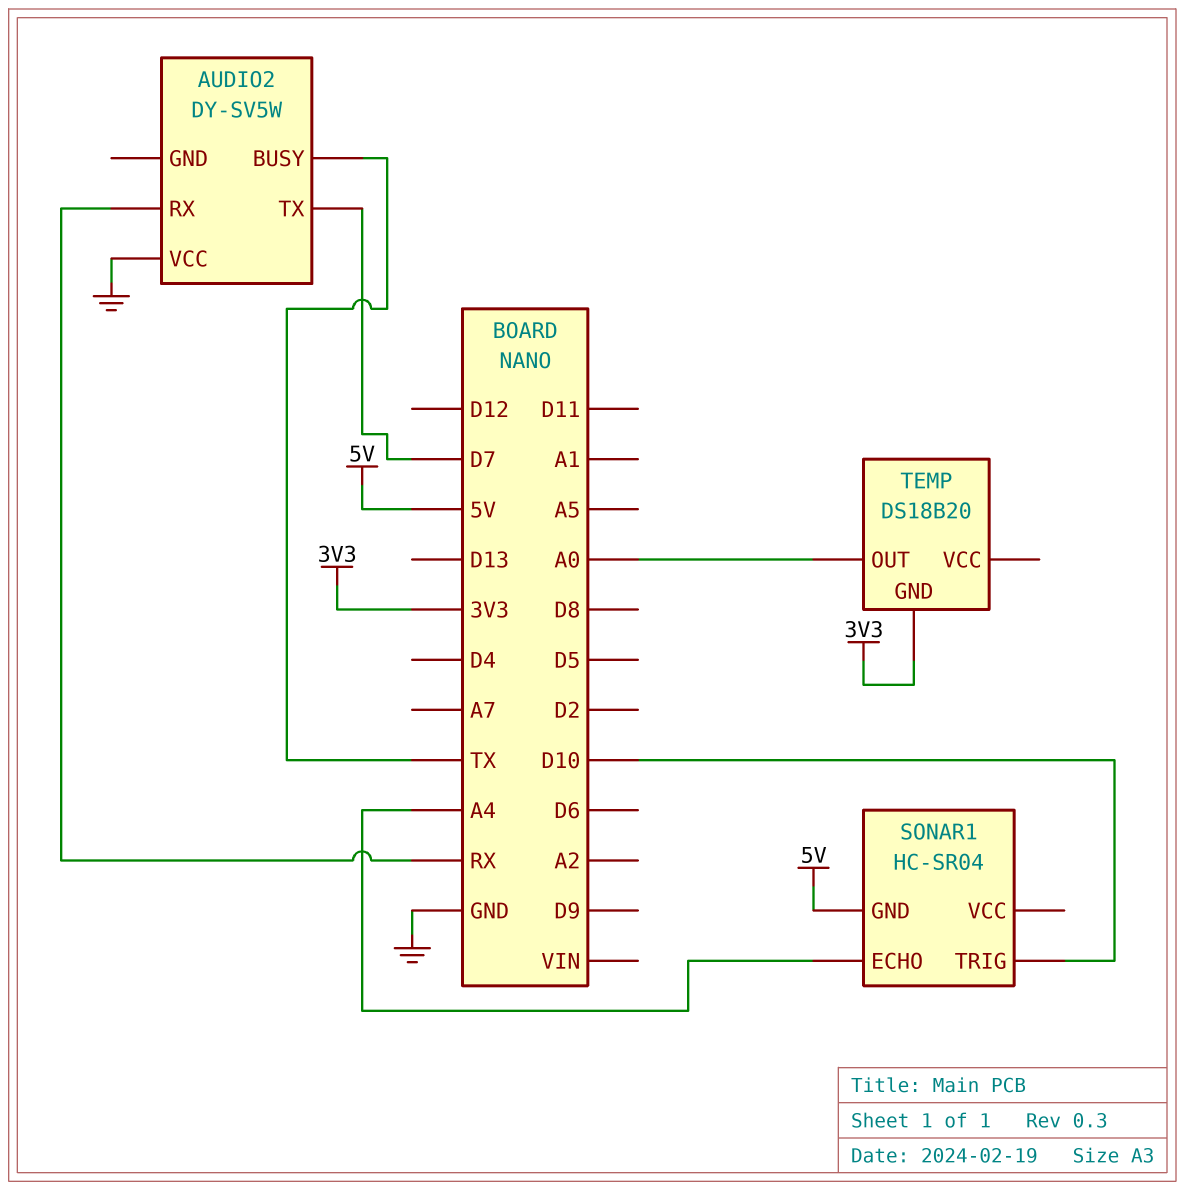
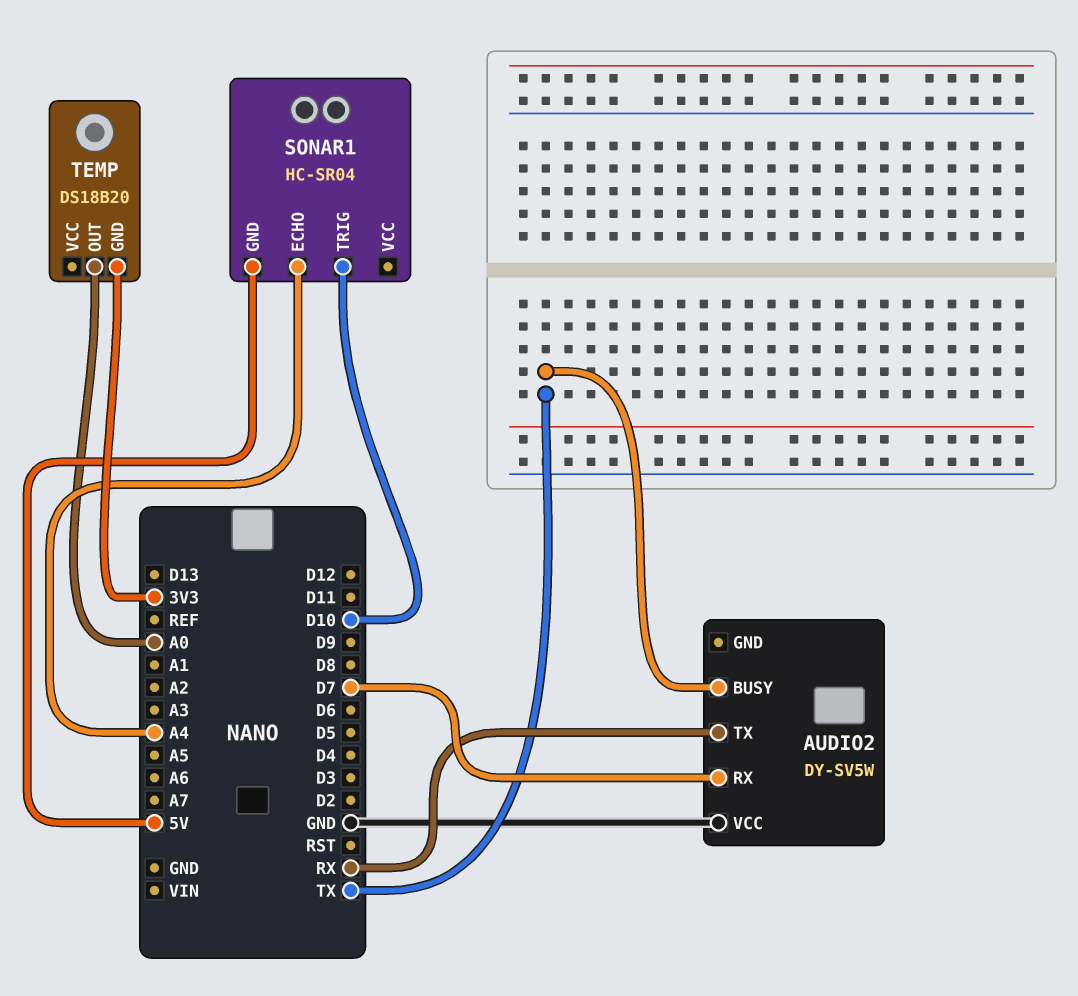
AUDIO2 pin RX: RX -> D7
AUDIO2 pin TX: D7 -> RX

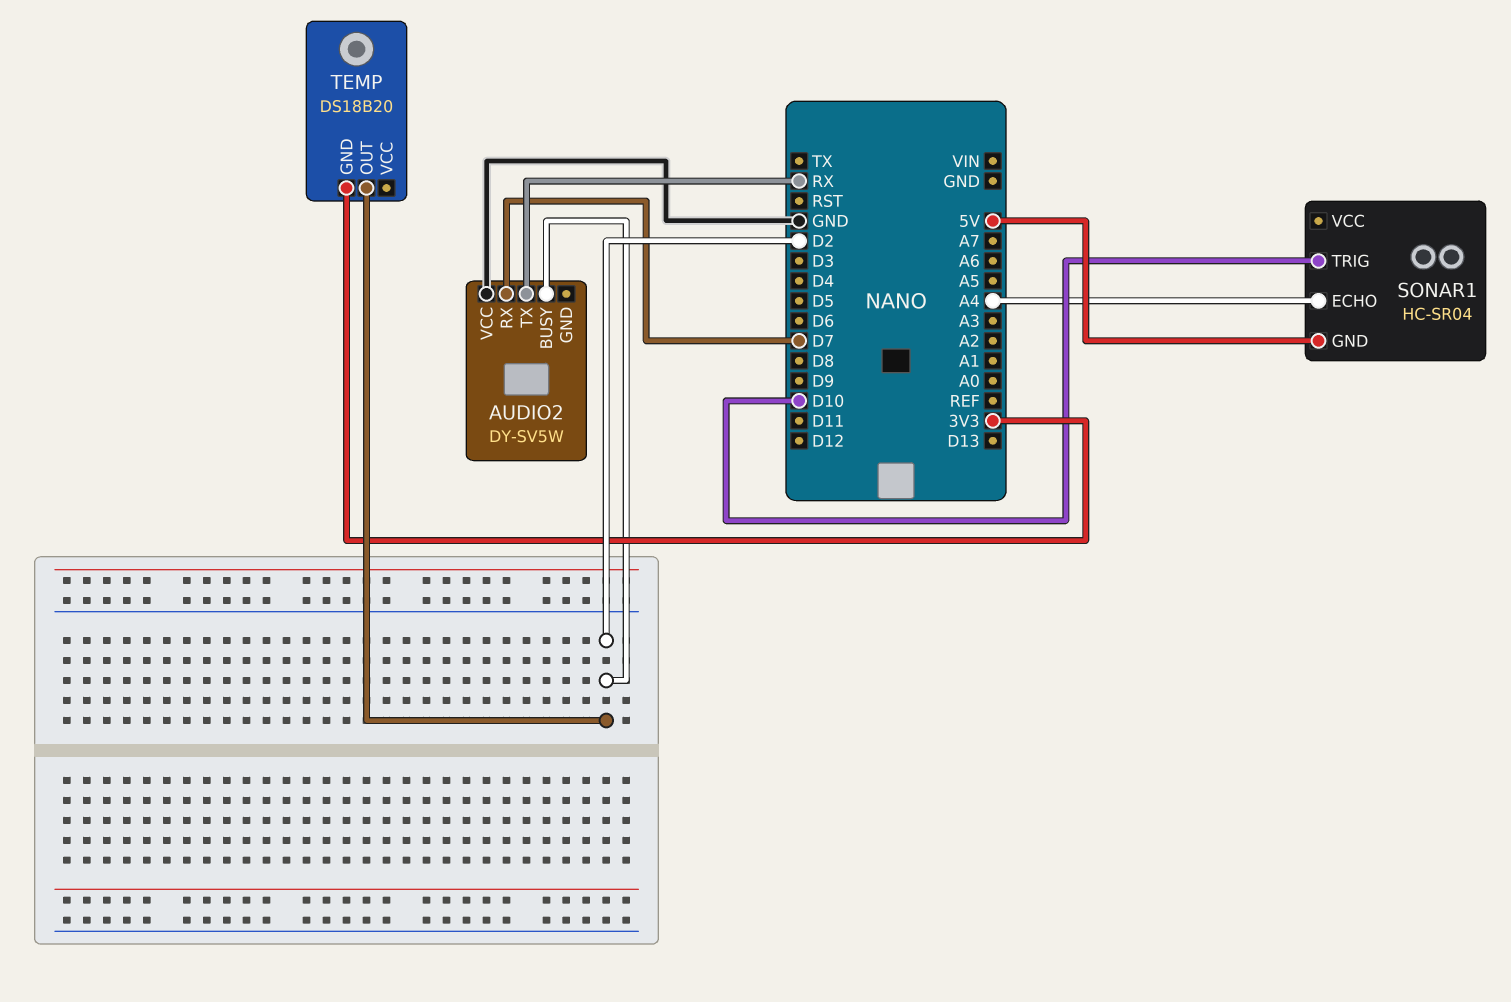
AUDIO2 pin BUSY: TX -> D2
TEMP pin OUT: A0 -> D2

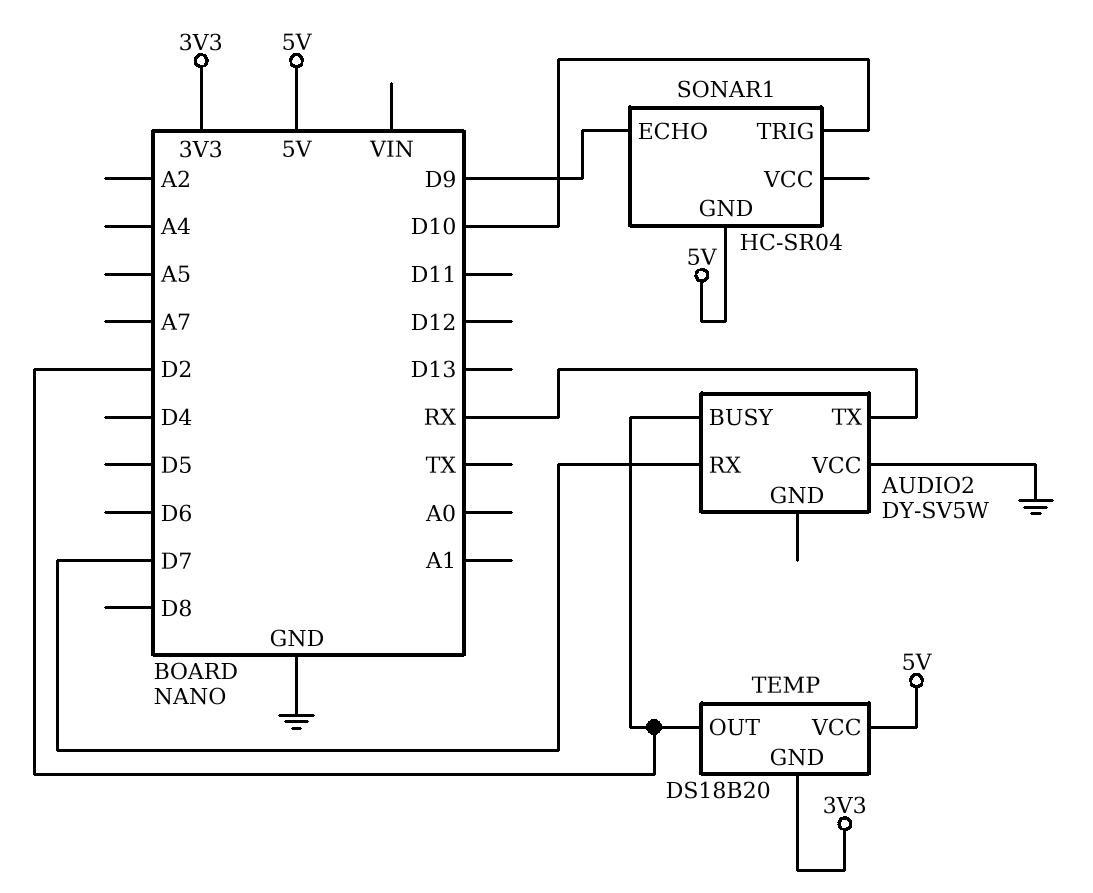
SONAR1 pin ECHO: A4 -> D9
TEMP pin VCC: none -> 5V

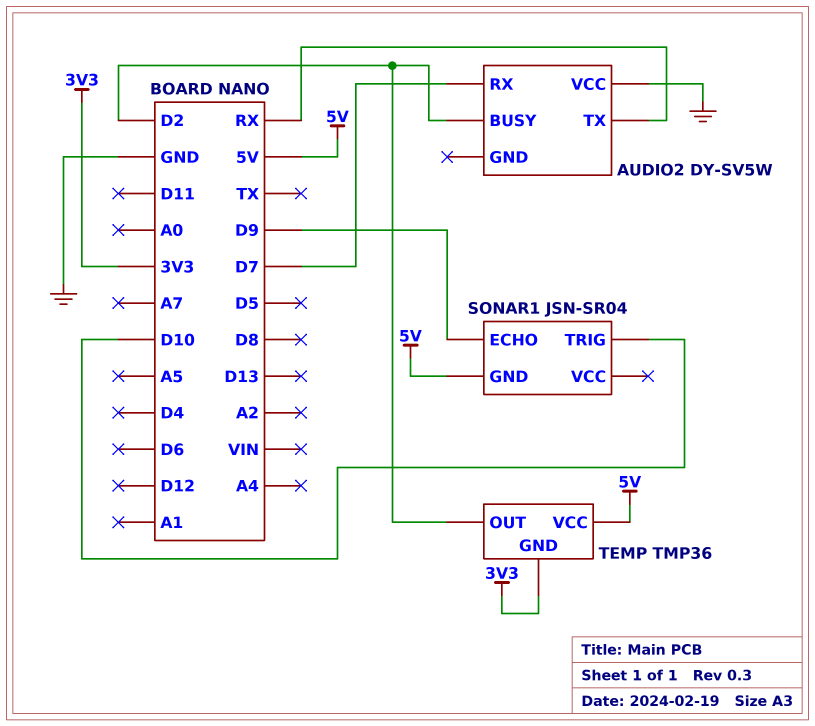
SONAR1: HC-SR04 -> JSN-SR04
TEMP: DS18B20 -> TMP36

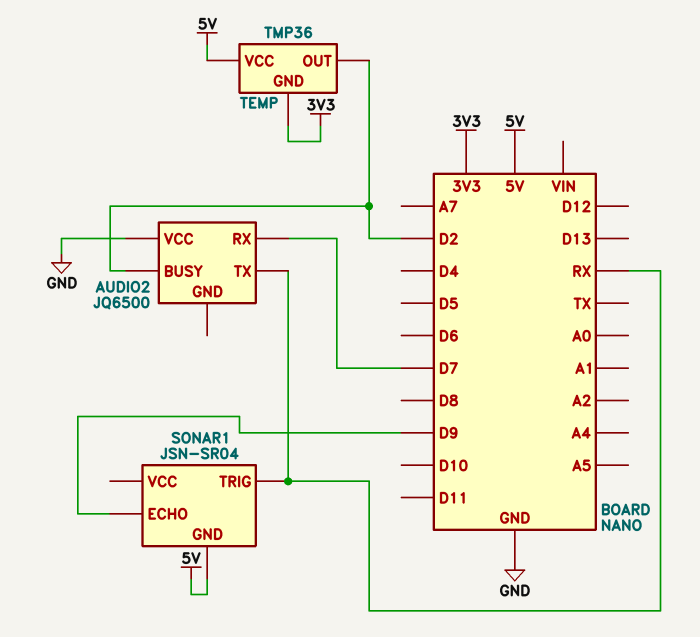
AUDIO2: DY-SV5W -> JQ6500
SONAR1 pin TRIG: D10 -> RX

